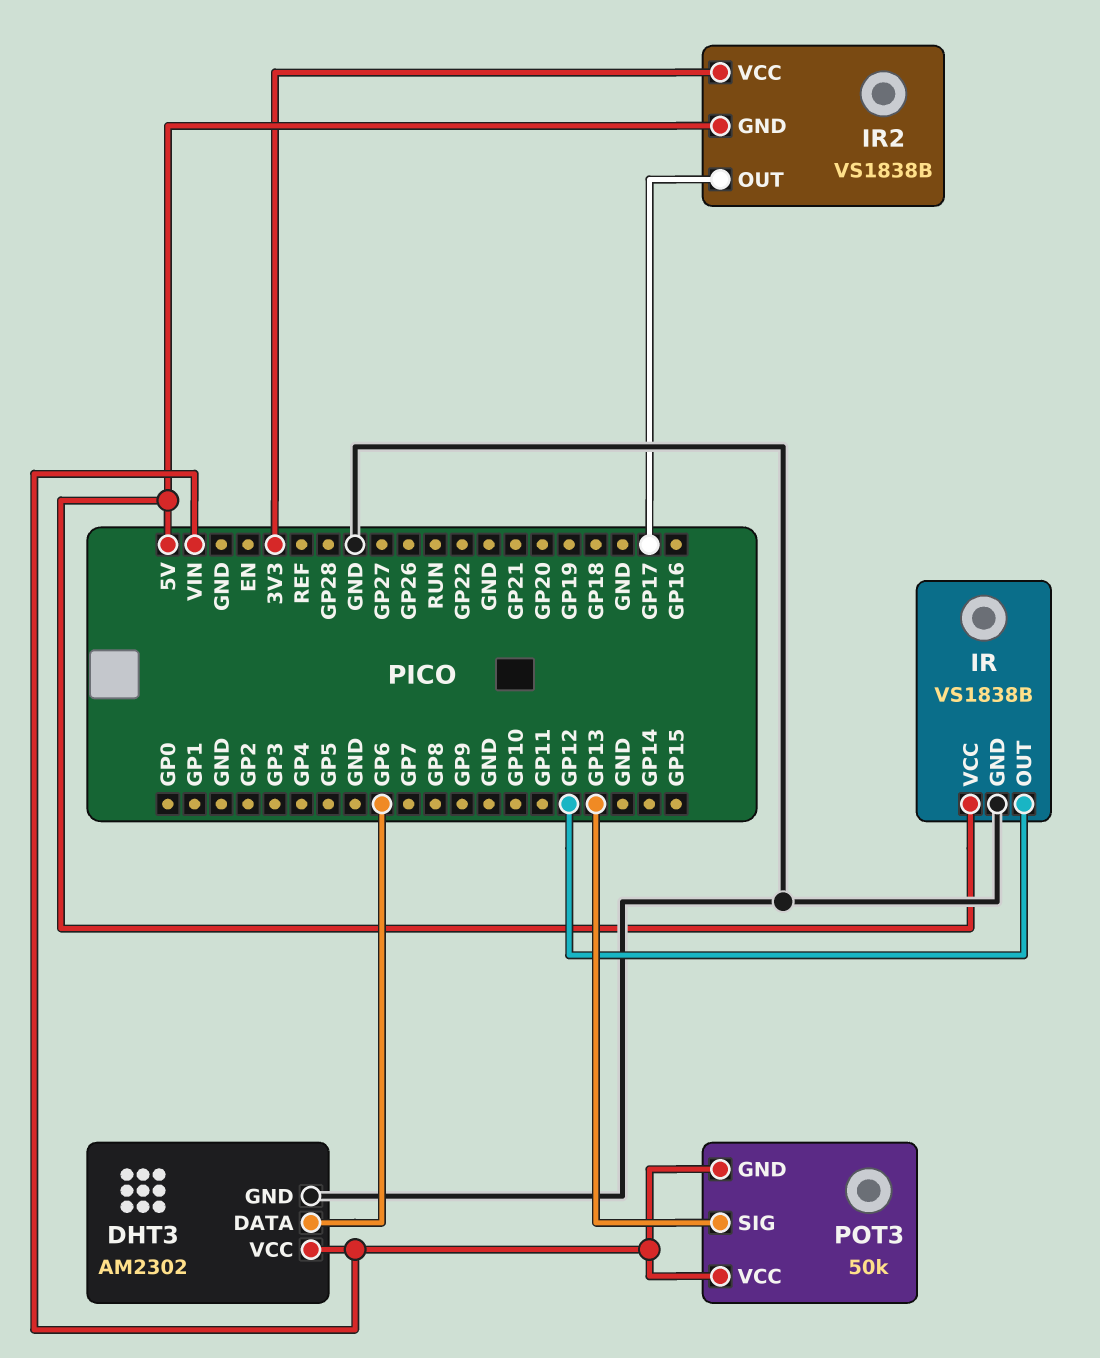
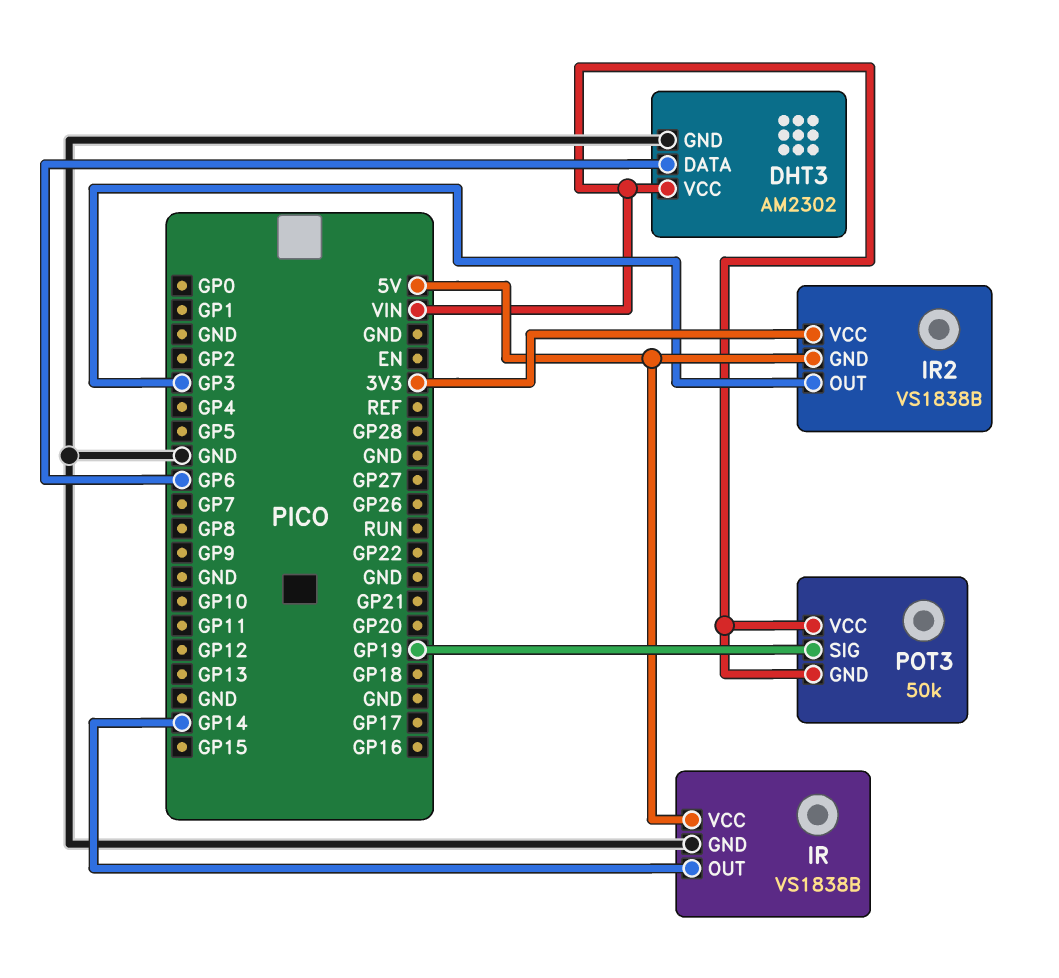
IR pin OUT: GP12 -> GP14
IR2 pin OUT: GP17 -> GP3
POT3 pin SIG: GP13 -> GP19

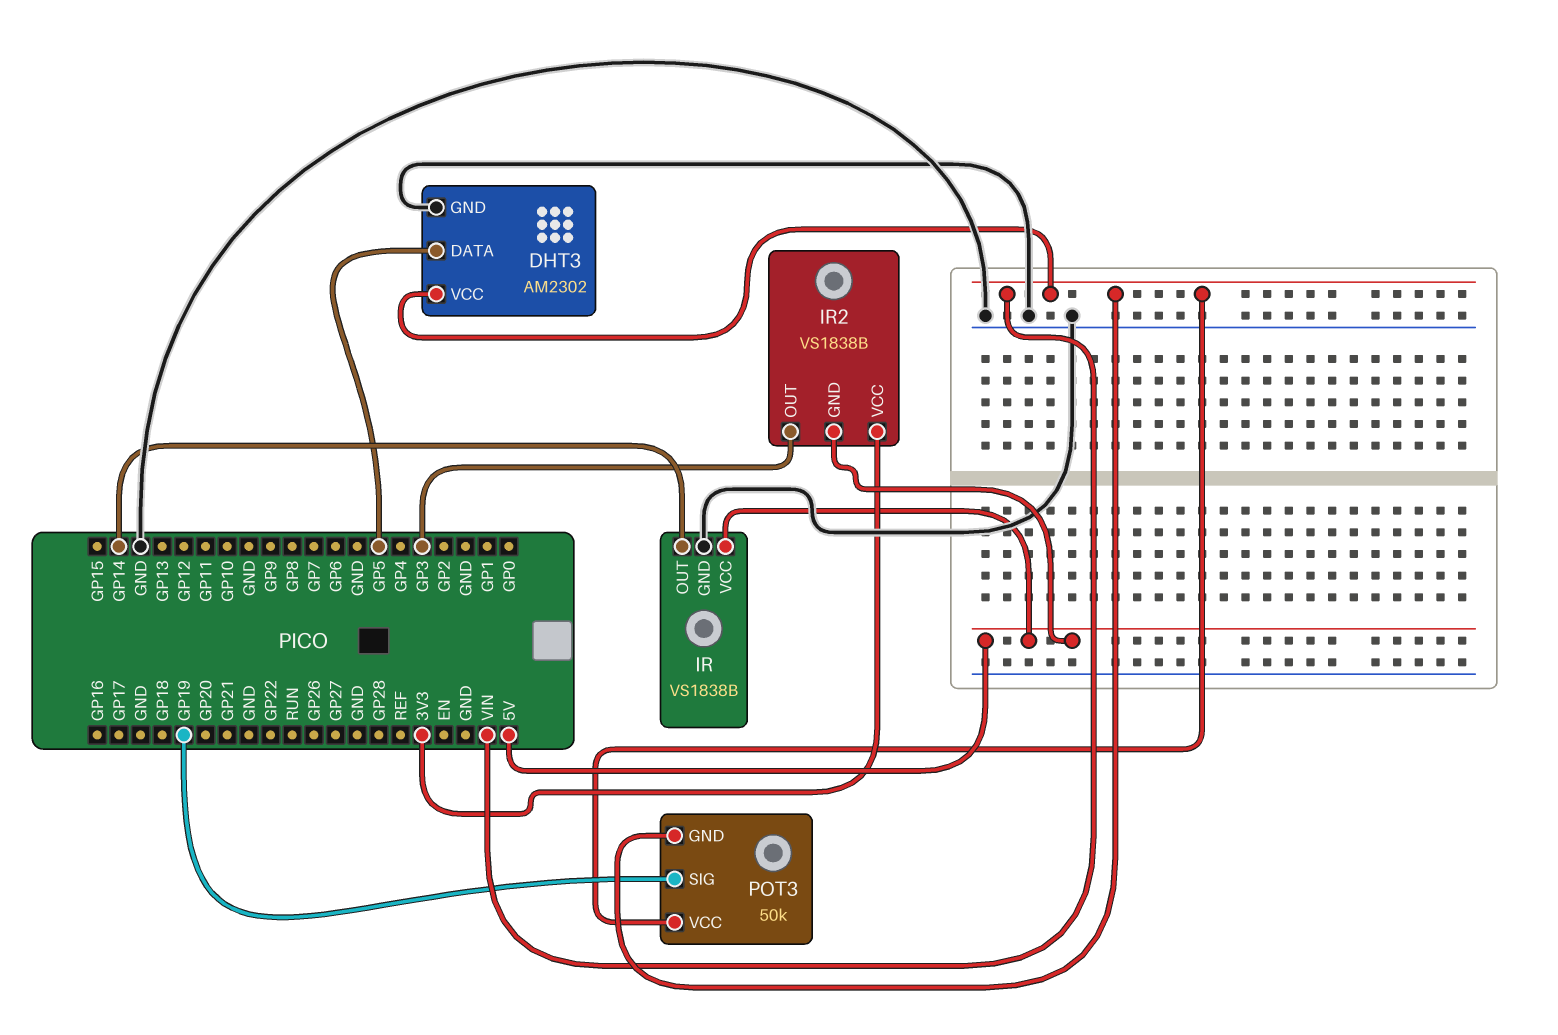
DHT3 pin DATA: GP6 -> GP5

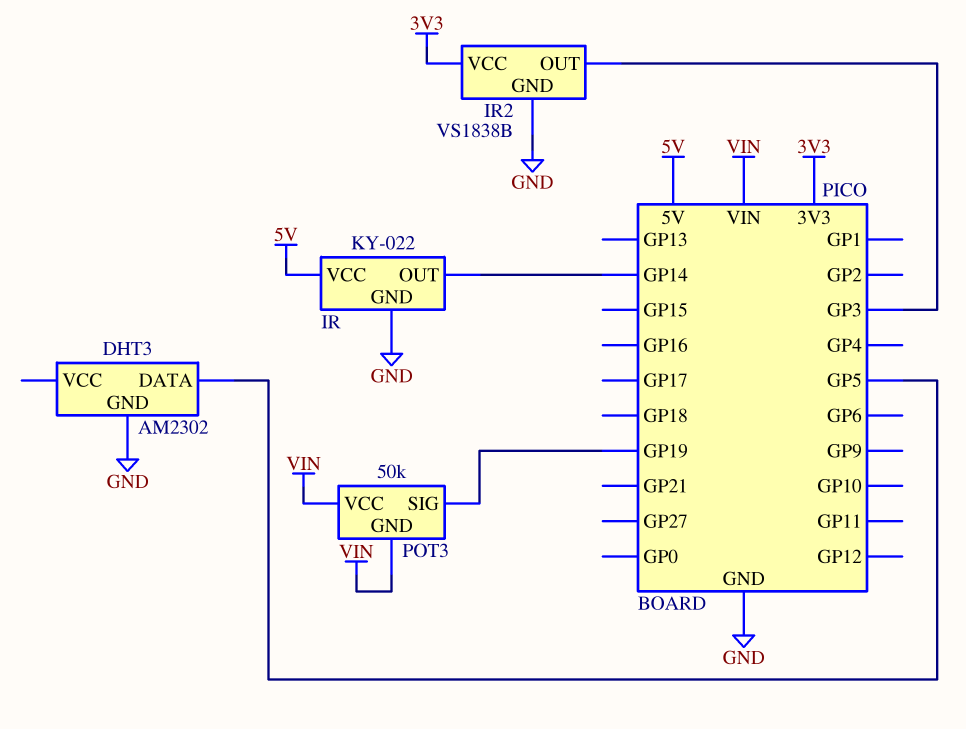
DHT3 pin VCC: VIN -> none
IR: VS1838B -> KY-022
IR2 pin GND: 5V -> GND

